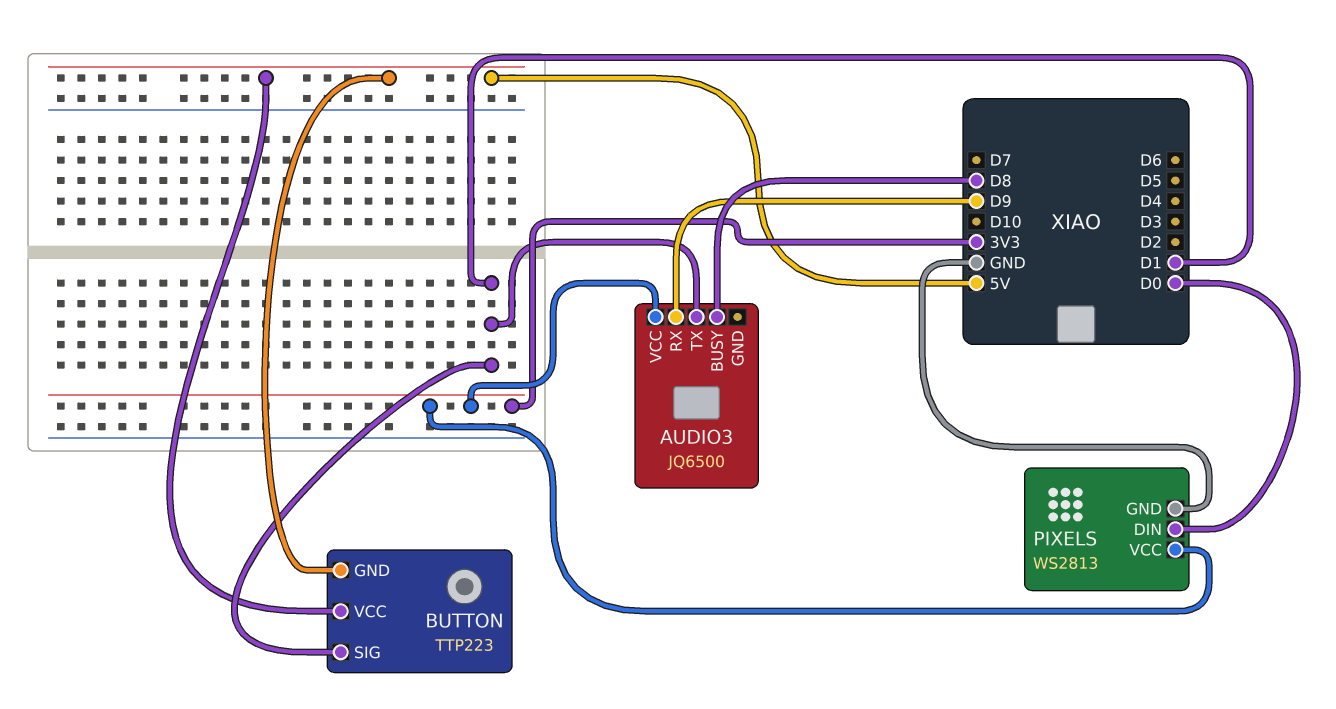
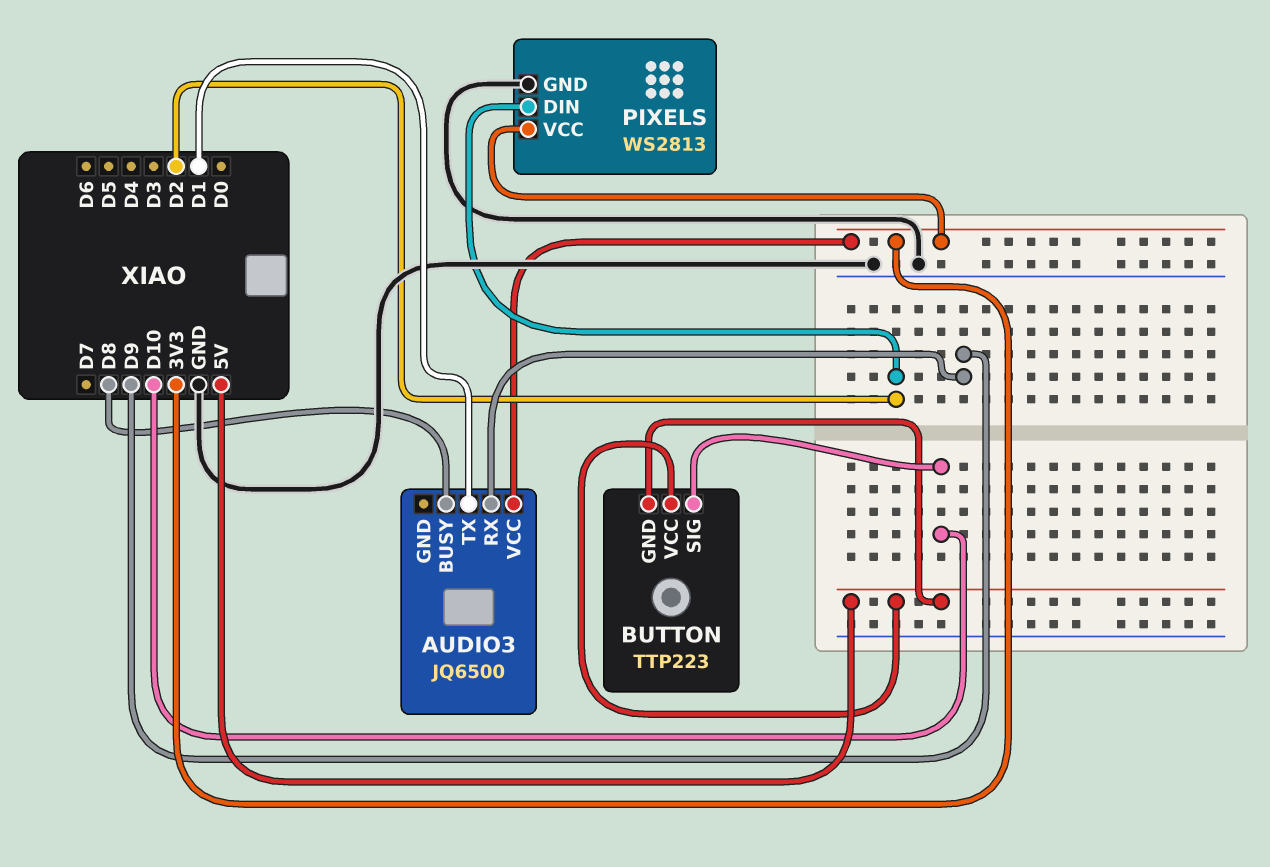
BUTTON pin SIG: D1 -> D10
PIXELS pin DIN: D0 -> D2

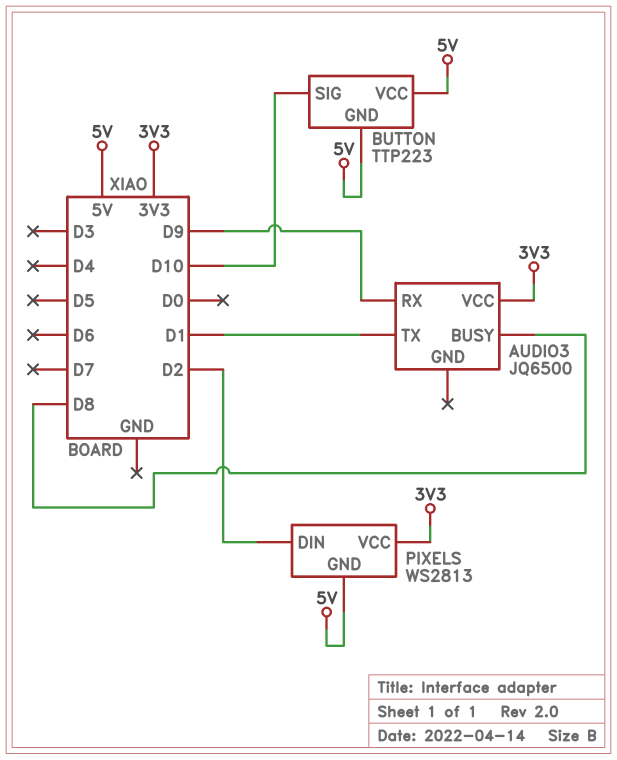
PIXELS pin GND: GND -> 5V

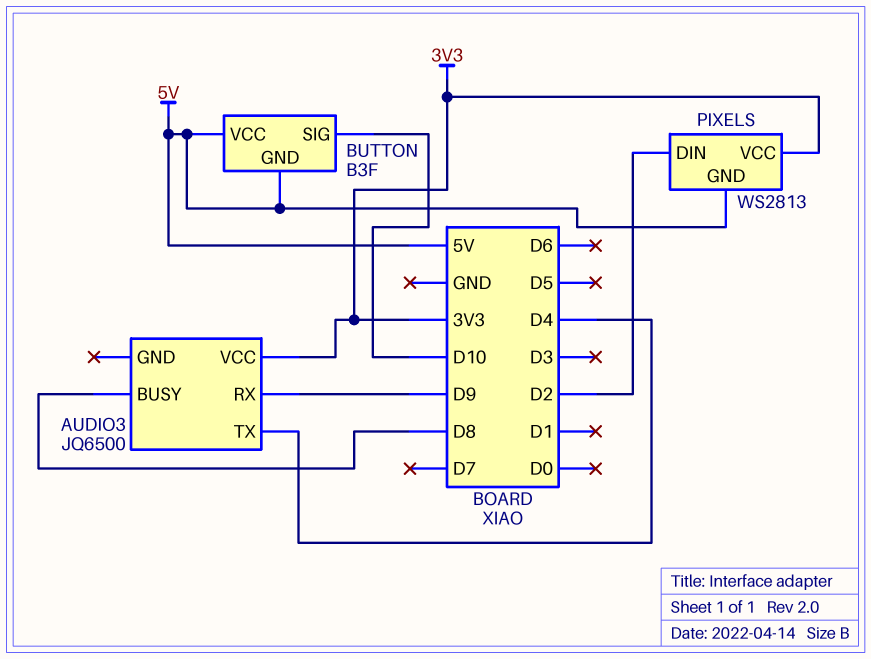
AUDIO3 pin TX: D1 -> D4
BUTTON: TTP223 -> B3F

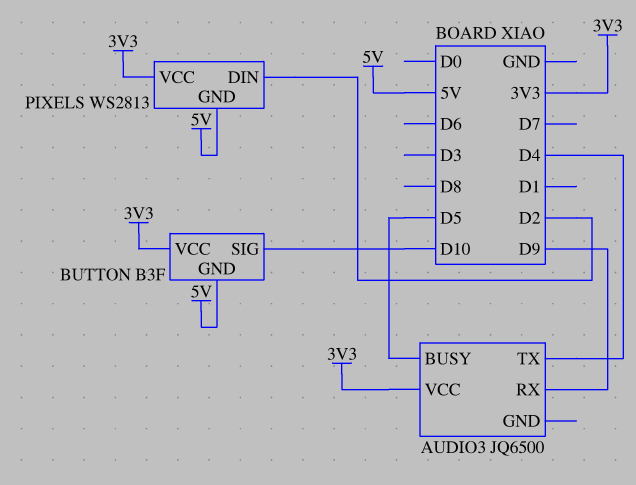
AUDIO3 pin BUSY: D8 -> D5
BUTTON pin VCC: 5V -> 3V3

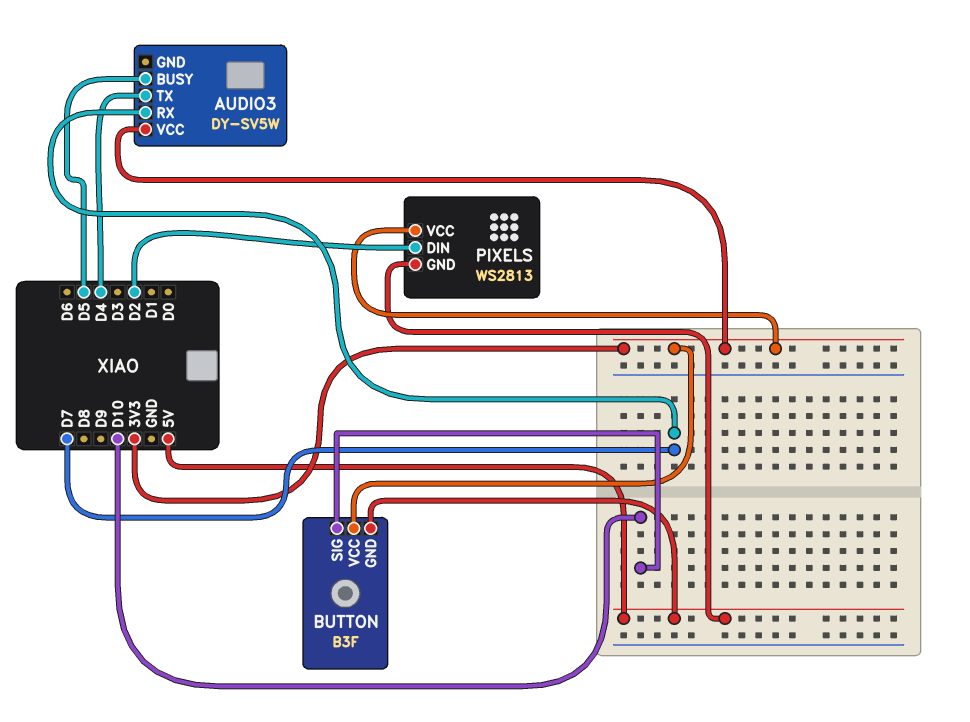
AUDIO3: JQ6500 -> DY-SV5W
AUDIO3 pin RX: D9 -> D7

